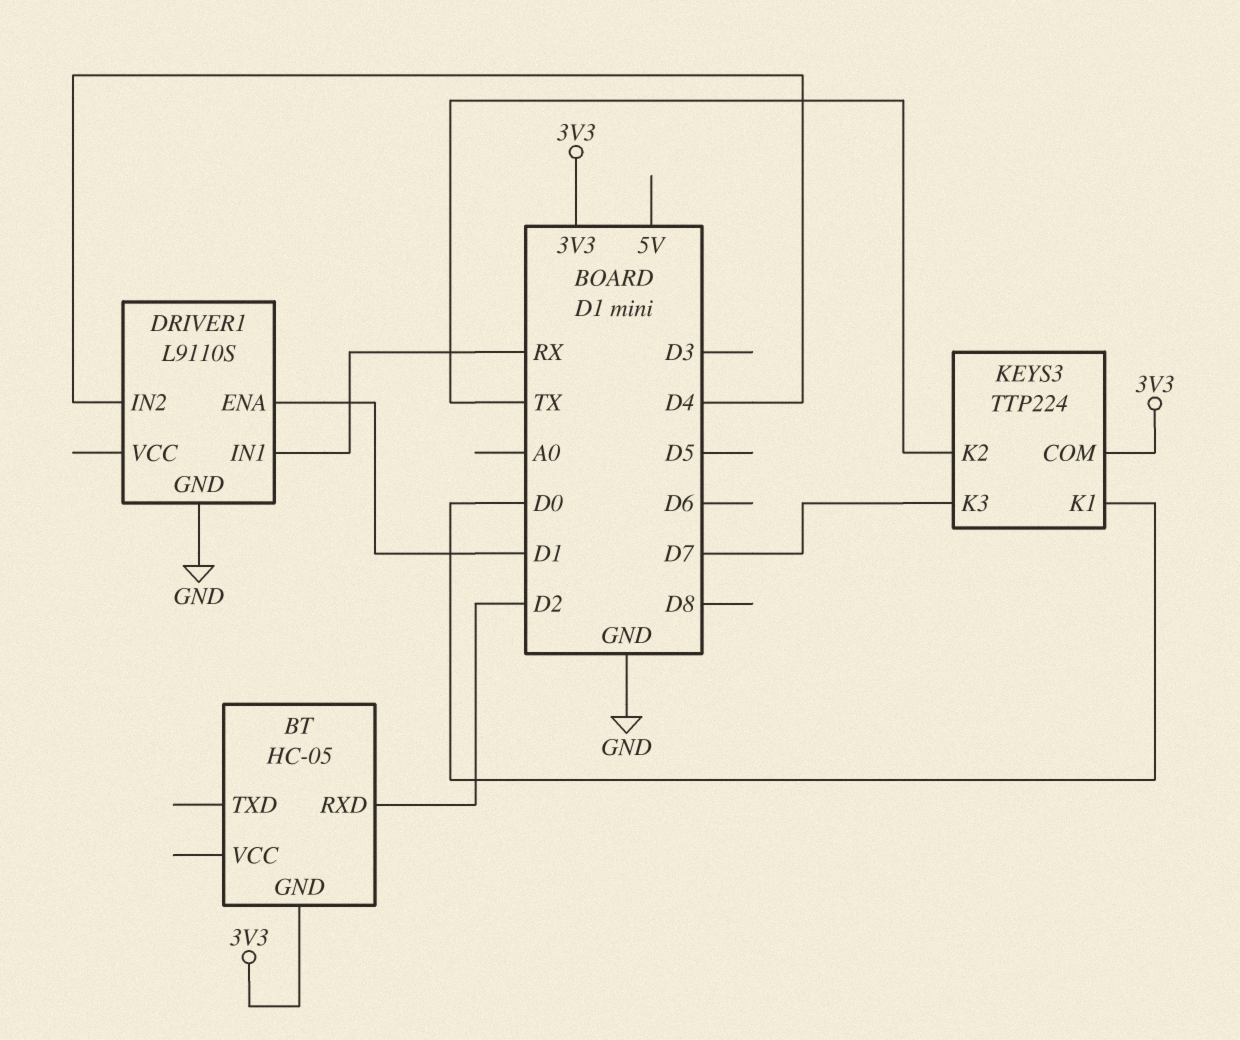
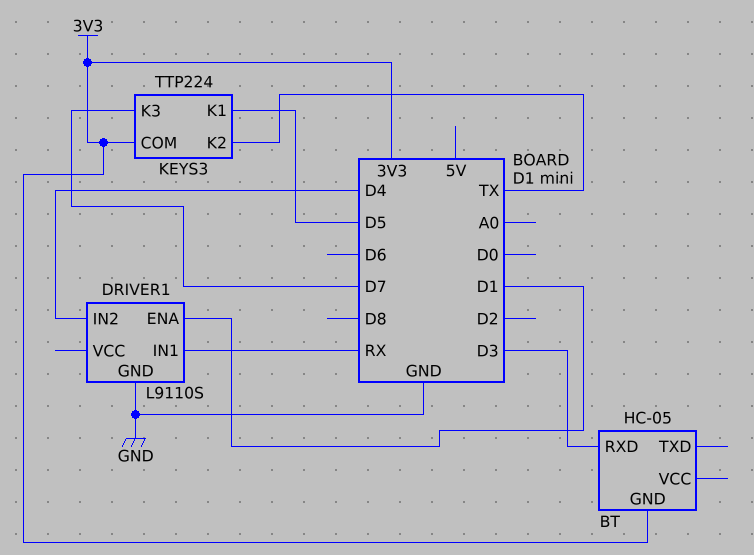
BT pin RXD: D2 -> D3
KEYS3 pin K1: D0 -> D5

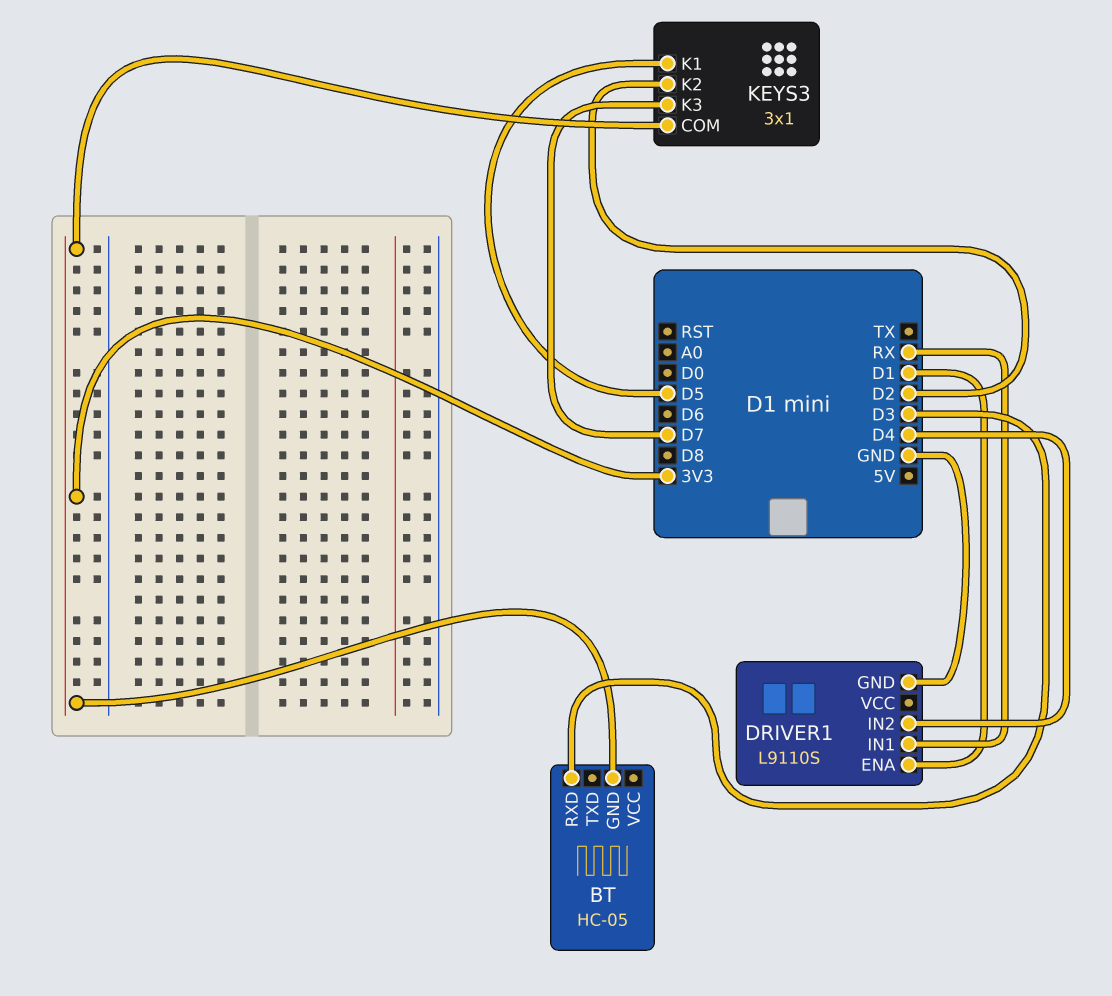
KEYS3: TTP224 -> 3x1
KEYS3 pin K2: TX -> D2

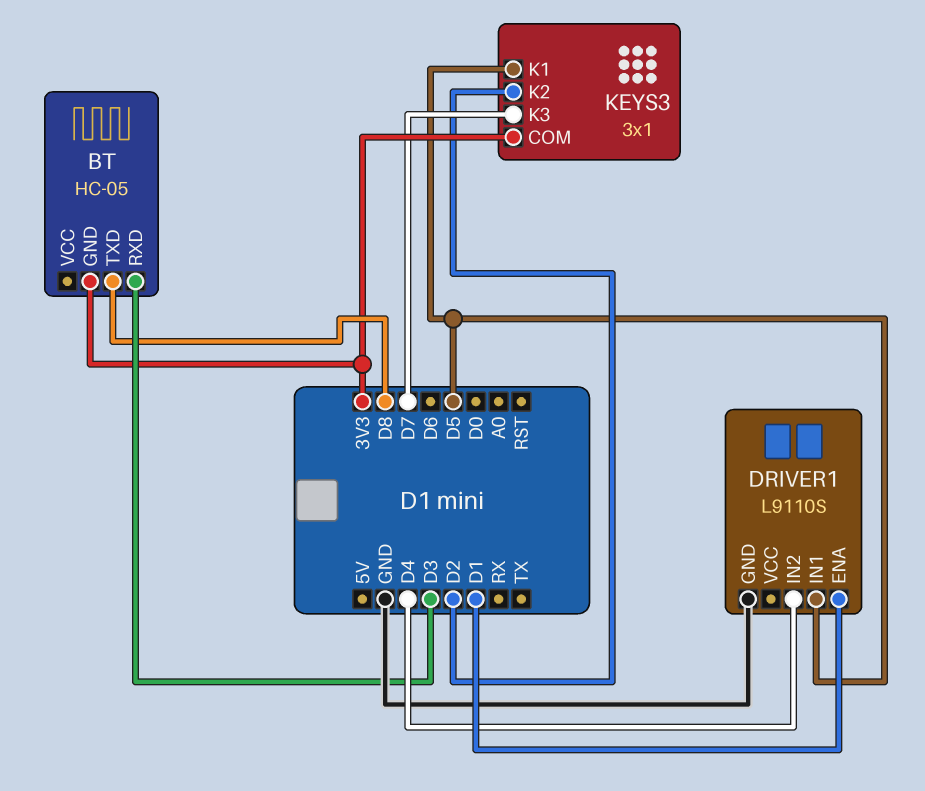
BT pin TXD: none -> D8
DRIVER1 pin IN1: RX -> D5

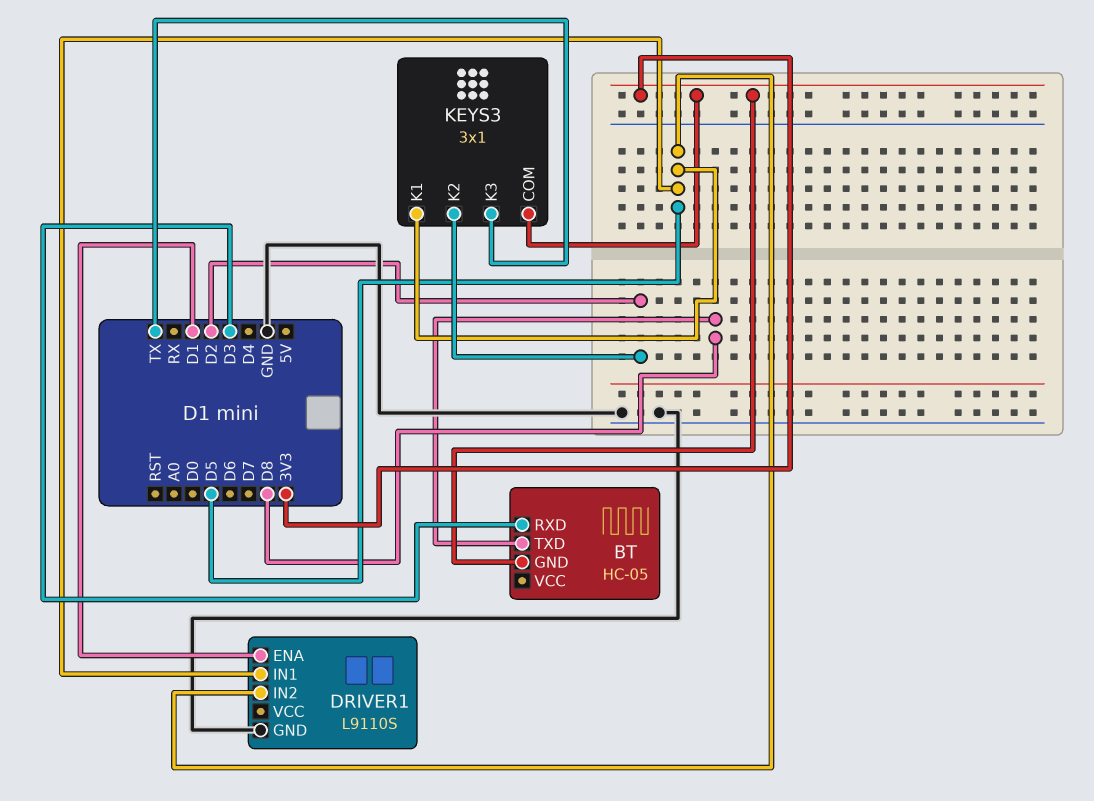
DRIVER1 pin IN2: D4 -> D5
KEYS3 pin K3: D7 -> TX

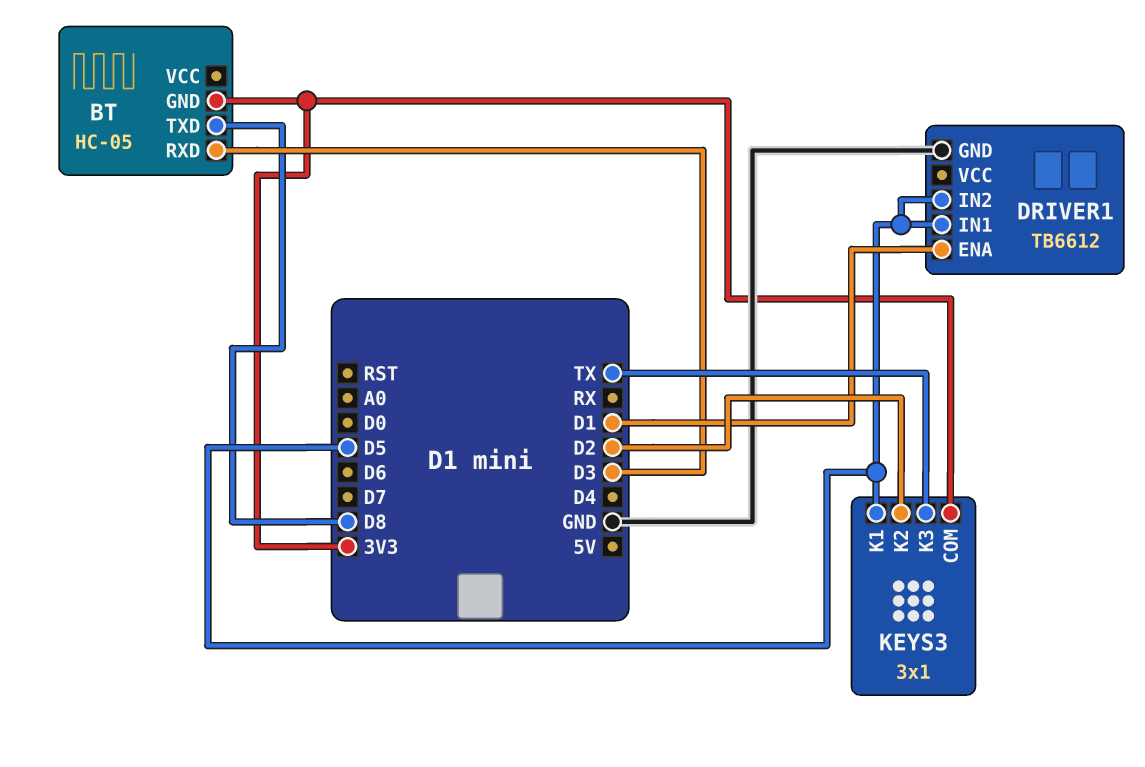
DRIVER1: L9110S -> TB6612

